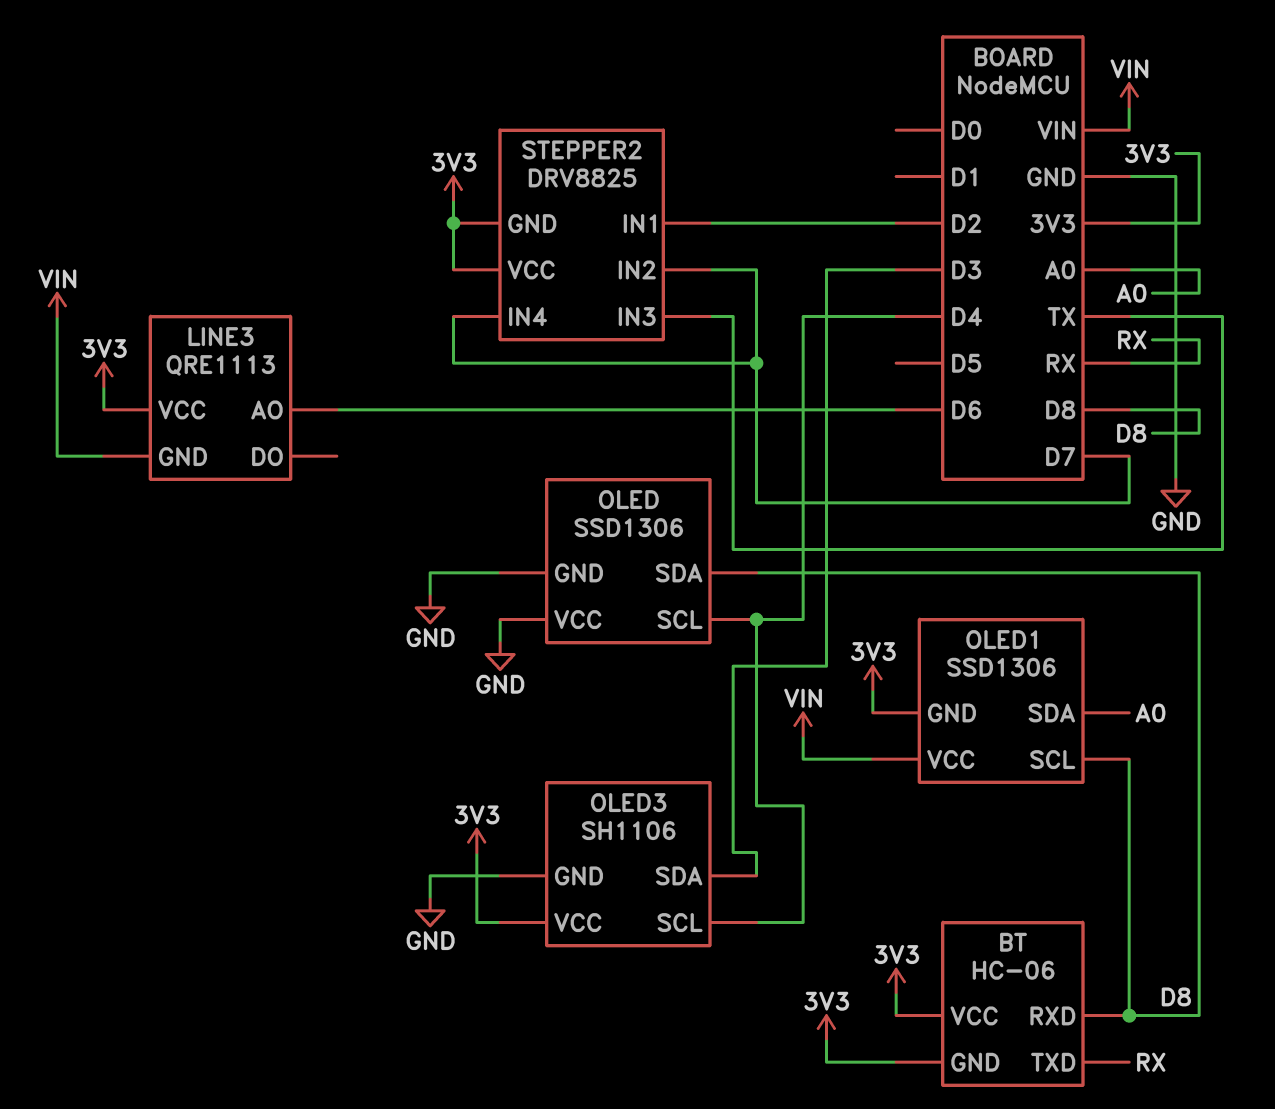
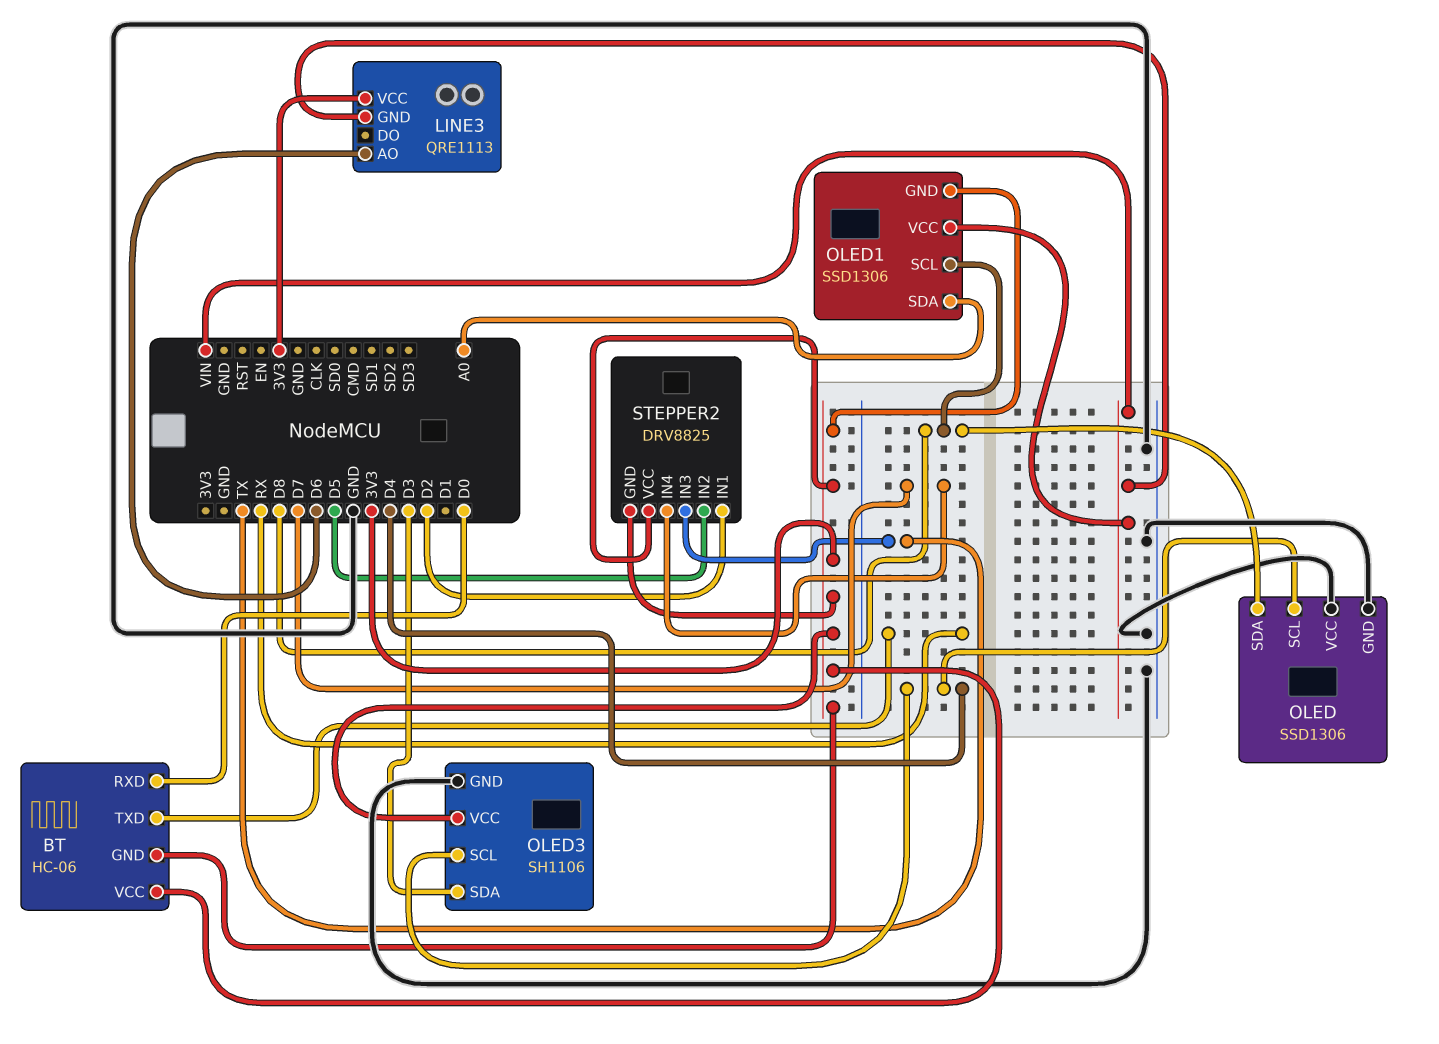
BT pin RXD: D8 -> D0
STEPPER2 pin IN2: D7 -> D5

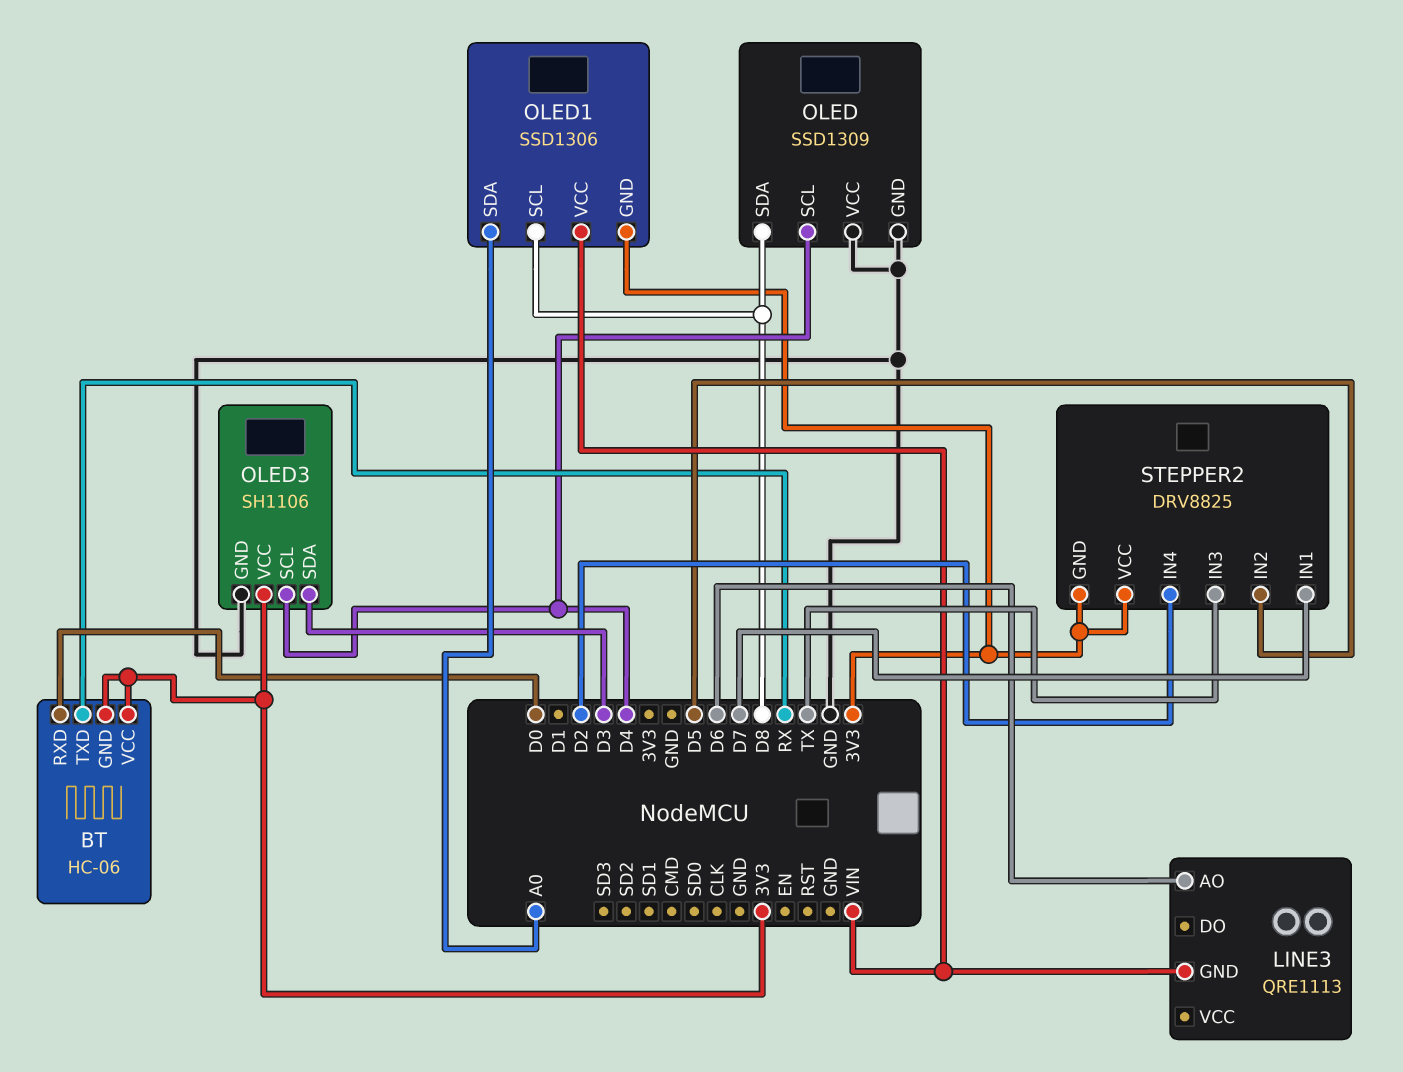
LINE3 pin VCC: 3V3 -> none
OLED: SSD1306 -> SSD1309
STEPPER2 pin IN1: D2 -> D7
STEPPER2 pin IN4: D7 -> D2

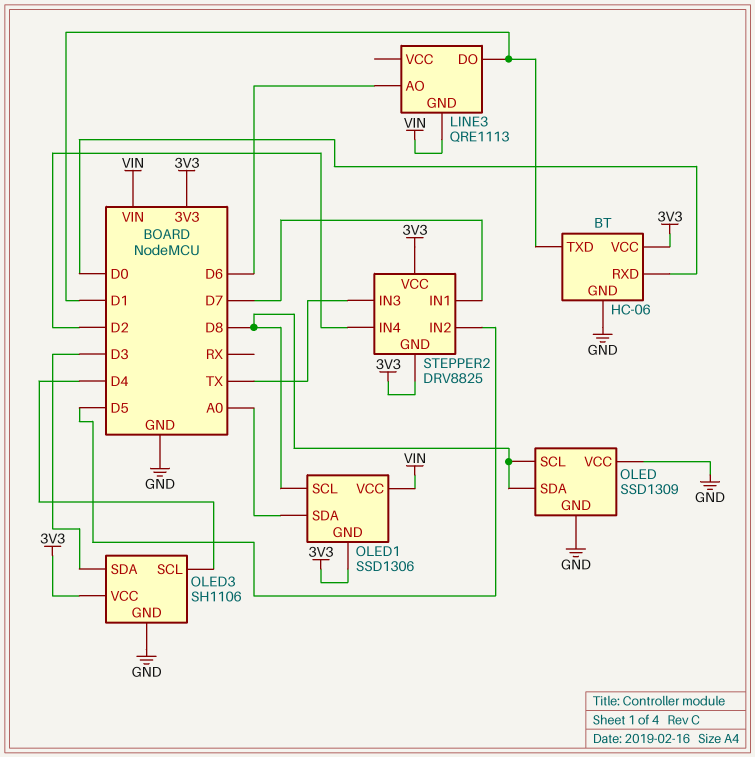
BT pin GND: 3V3 -> GND
BT pin TXD: RX -> D1
LINE3 pin DO: none -> D1
OLED pin SCL: D4 -> D8

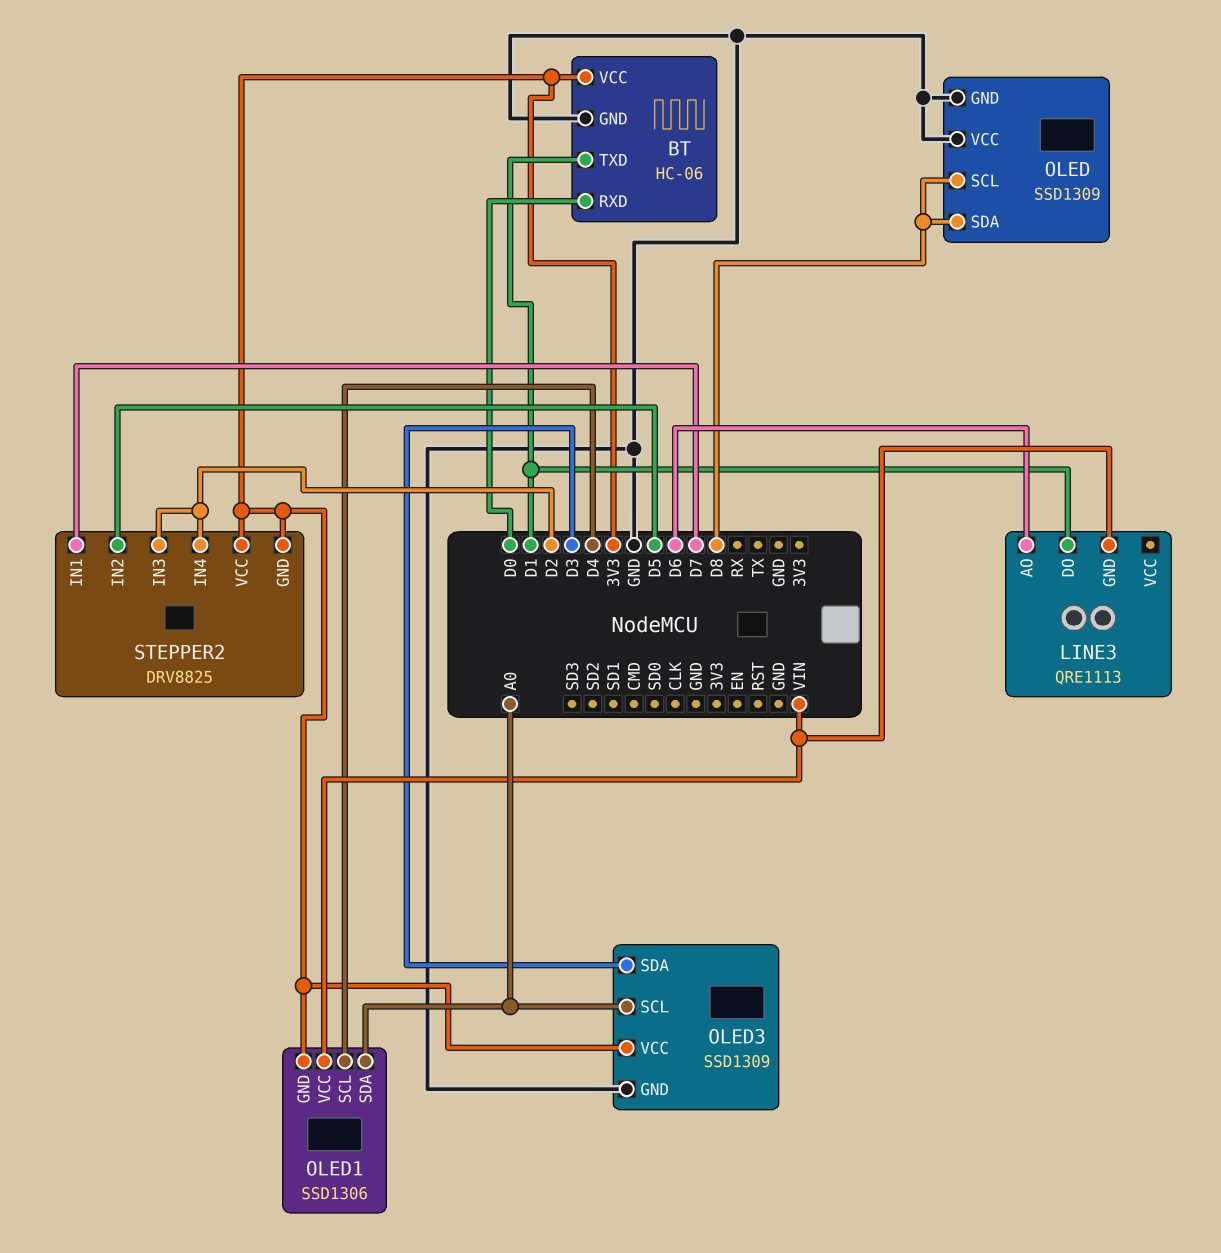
OLED1 pin SCL: D8 -> D4
OLED3: SH1106 -> SSD1309
OLED3 pin SCL: D4 -> A0
STEPPER2 pin IN3: TX -> D2

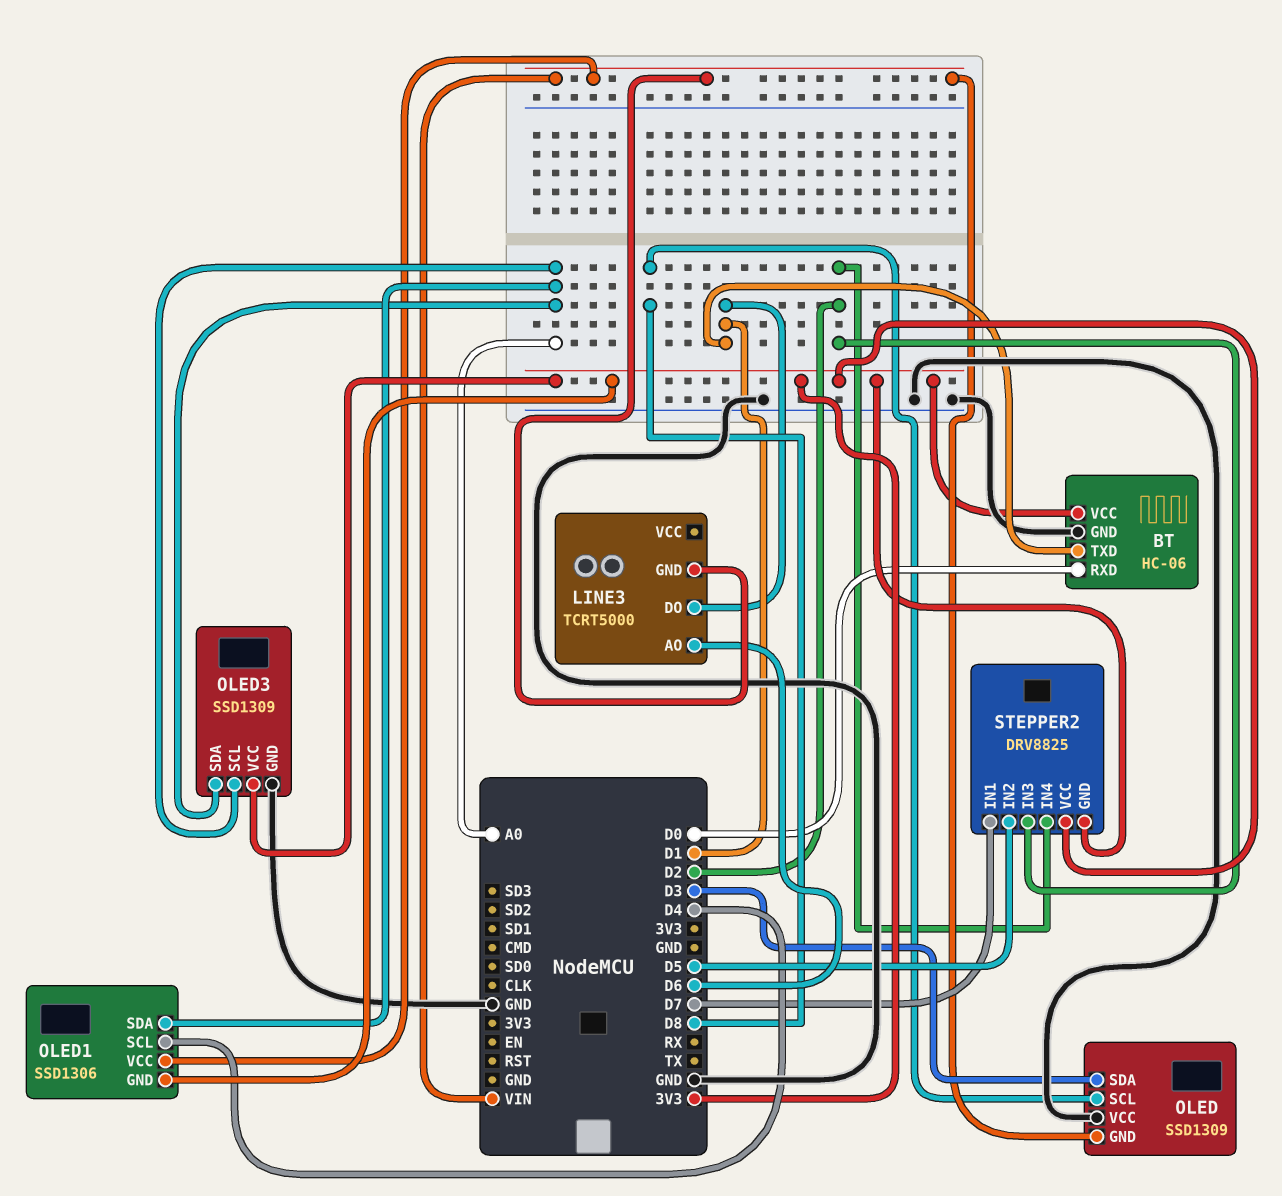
LINE3: QRE1113 -> TCRT5000
OLED pin GND: GND -> VIN
OLED pin SDA: D8 -> D3
OLED3 pin SDA: D3 -> A0

